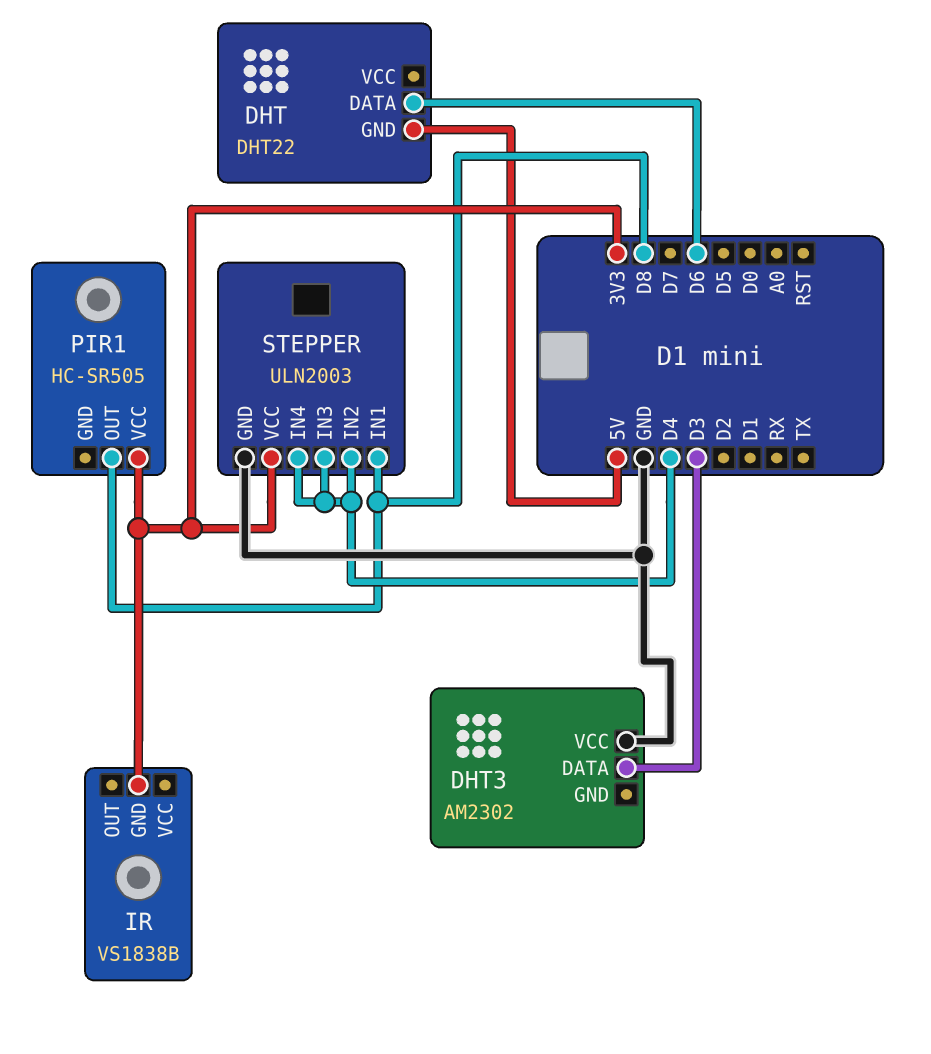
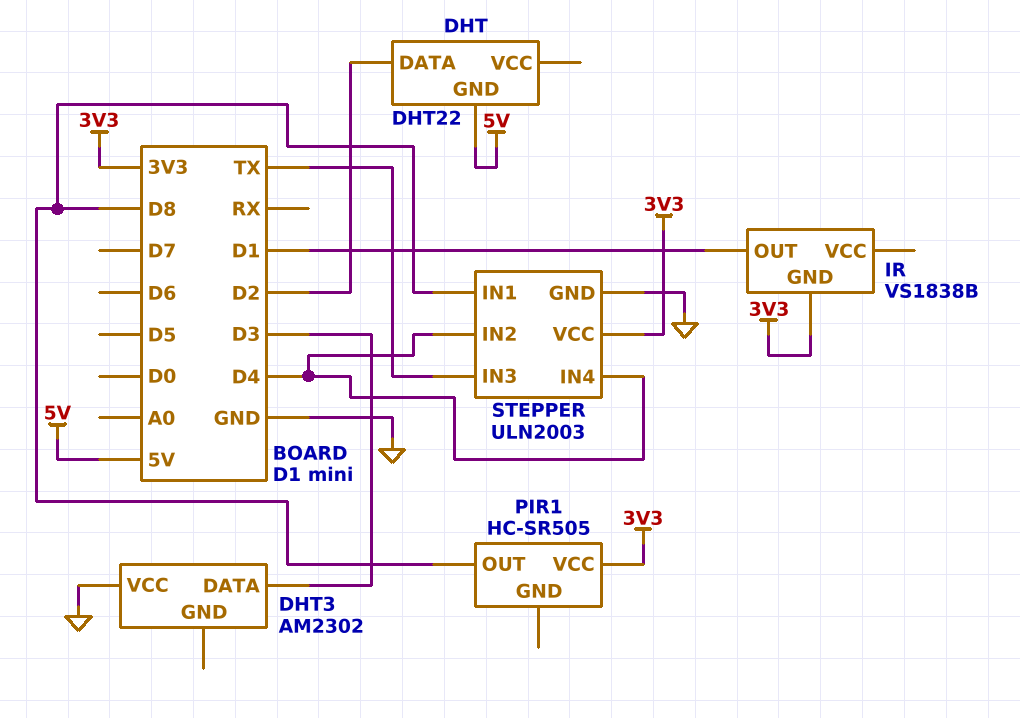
DHT pin DATA: D6 -> D2
IR pin OUT: none -> D1
STEPPER pin IN3: D4 -> TX

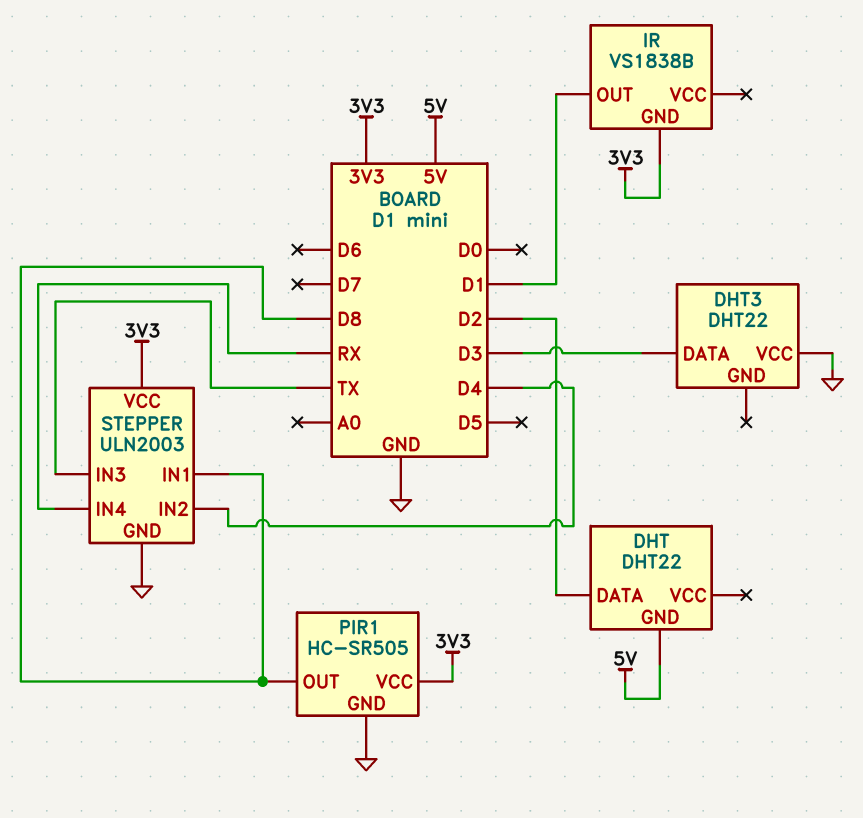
DHT3: AM2302 -> DHT22
PIR1 pin GND: none -> GND
STEPPER pin IN4: D4 -> RX

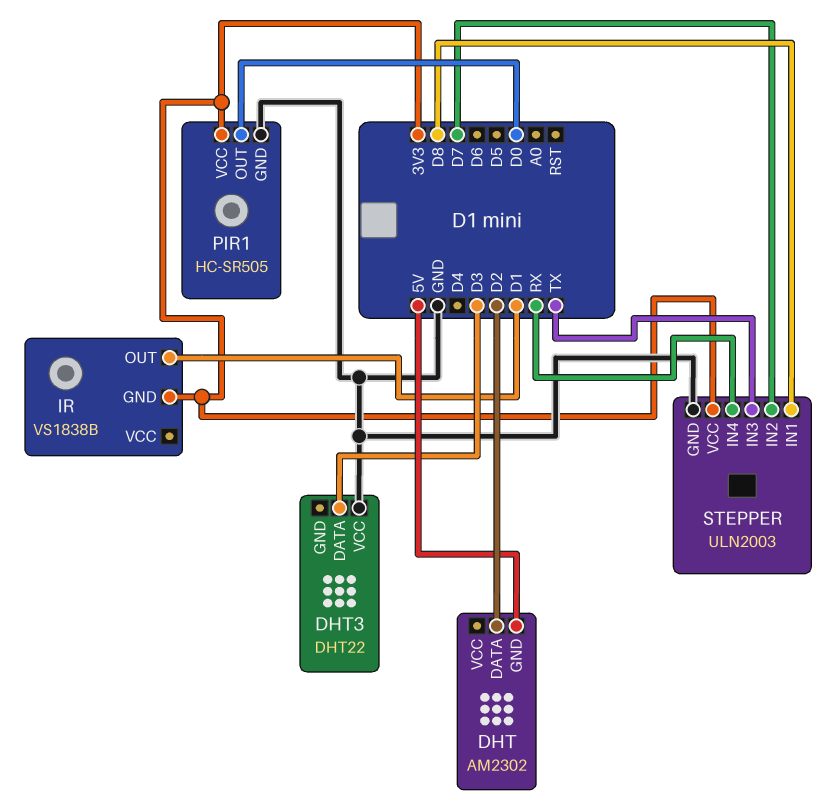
DHT: DHT22 -> AM2302
PIR1 pin OUT: D8 -> D0
STEPPER pin IN2: D4 -> D7

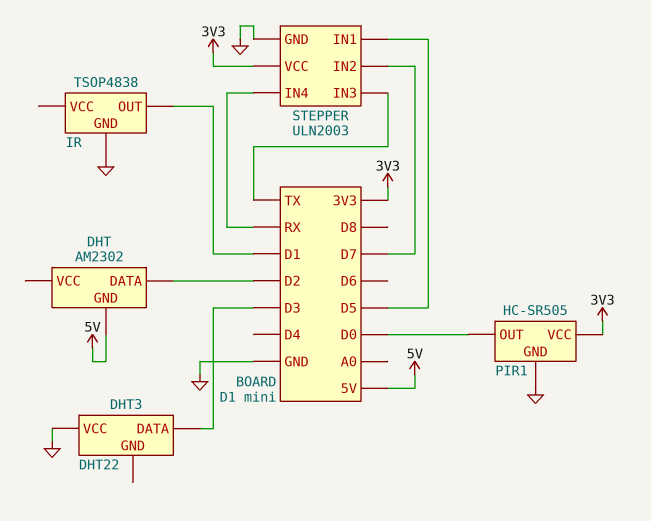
IR: VS1838B -> TSOP4838
IR pin GND: 3V3 -> GND
STEPPER pin IN1: D8 -> D5

